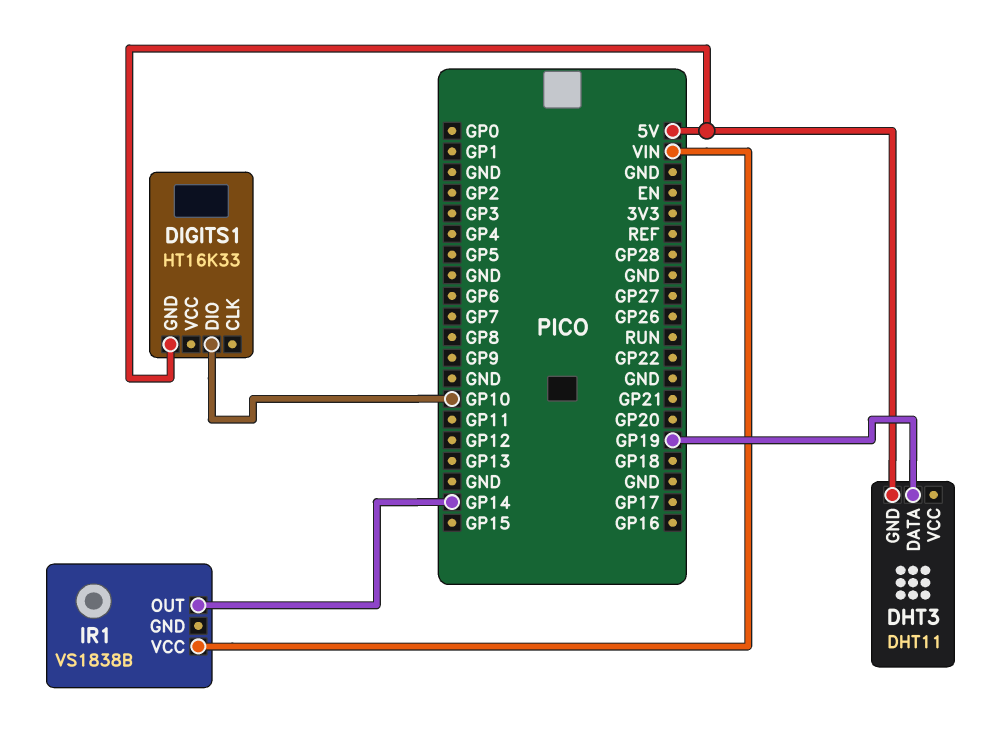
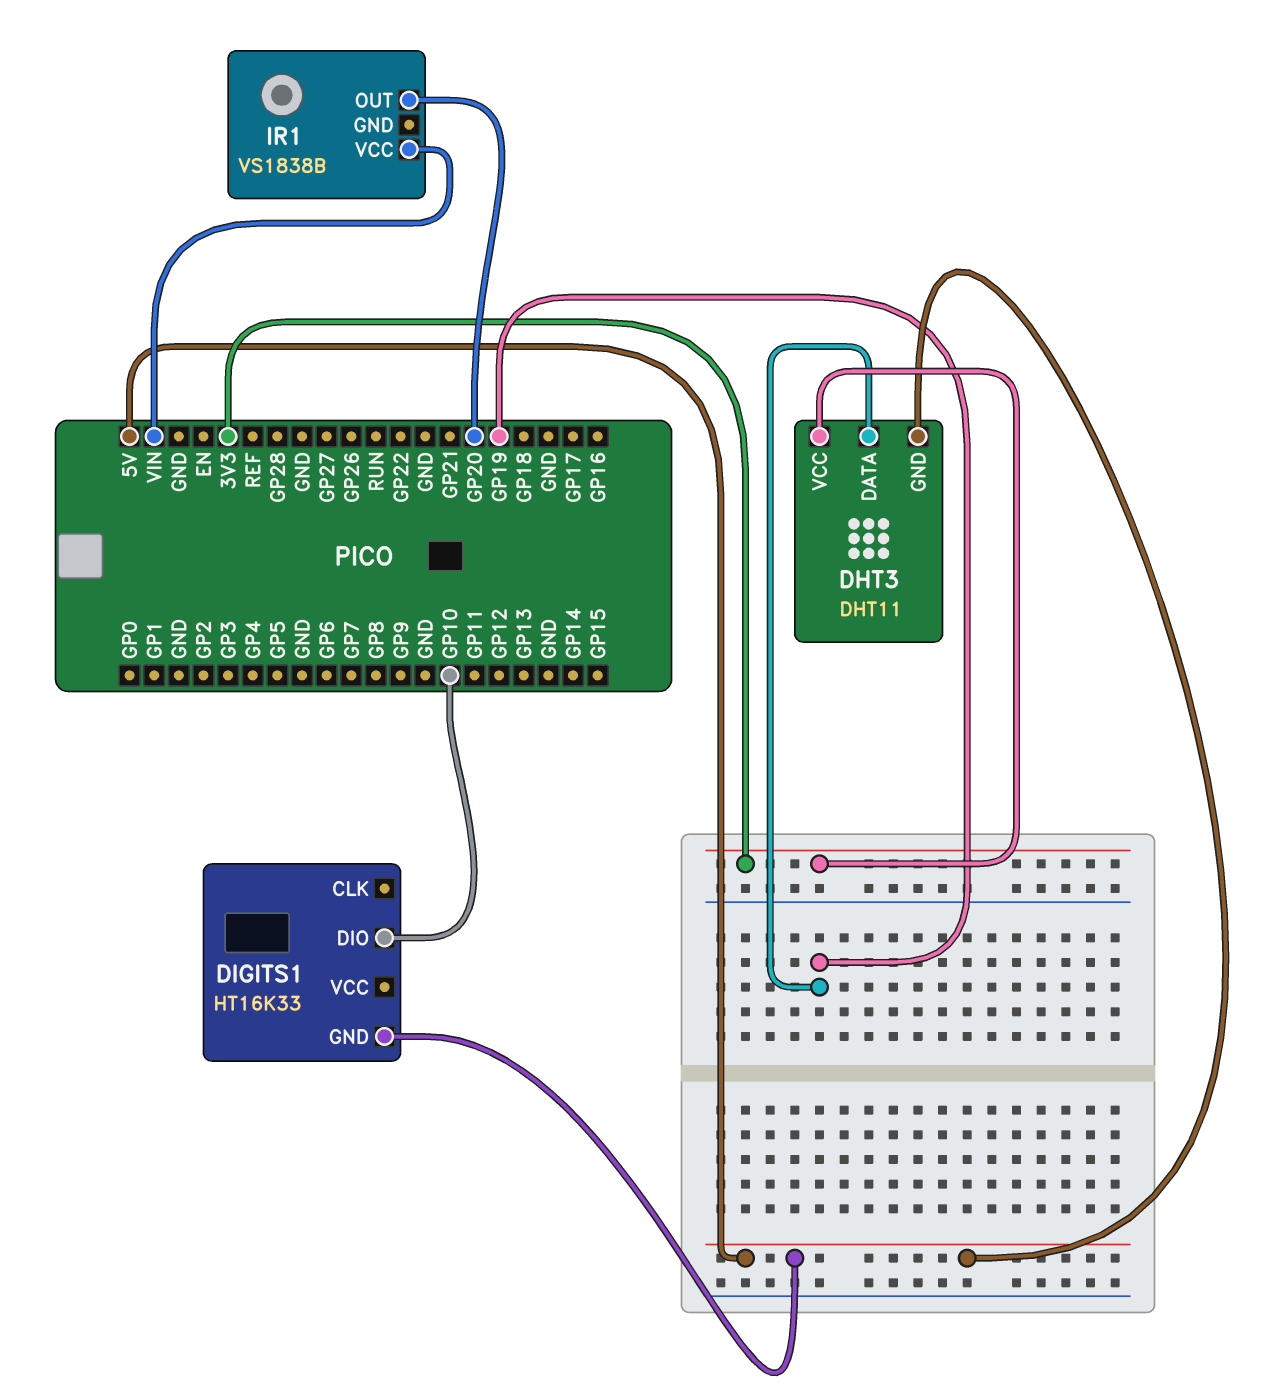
DHT3 pin VCC: none -> 3V3
IR1 pin OUT: GP14 -> GP20

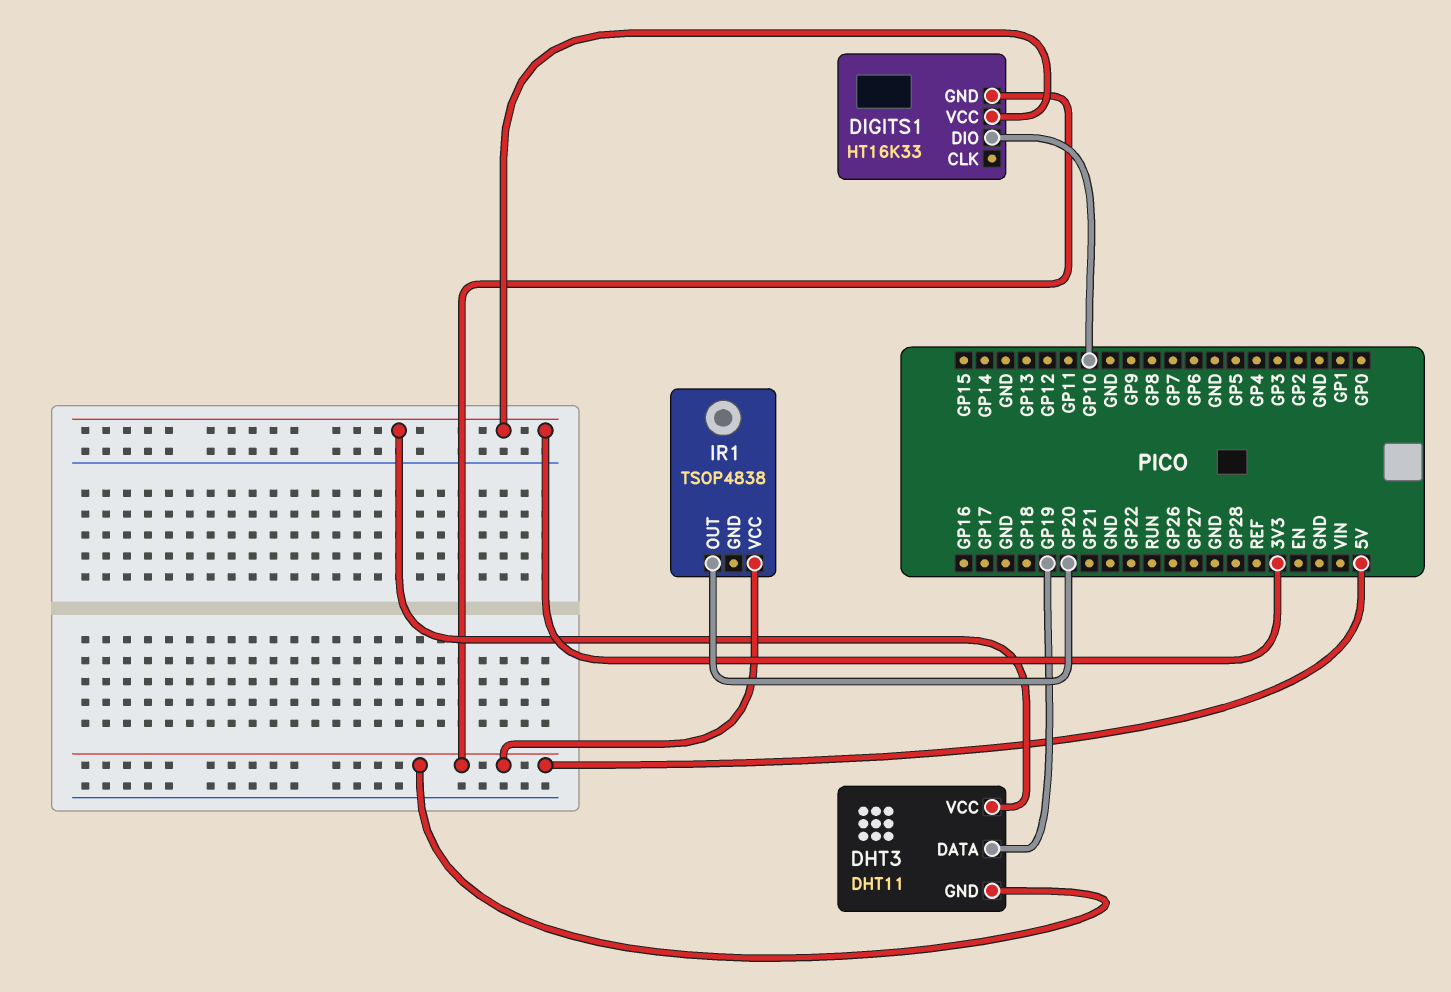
DIGITS1 pin VCC: none -> 3V3
IR1: VS1838B -> TSOP4838
IR1 pin VCC: VIN -> 5V

